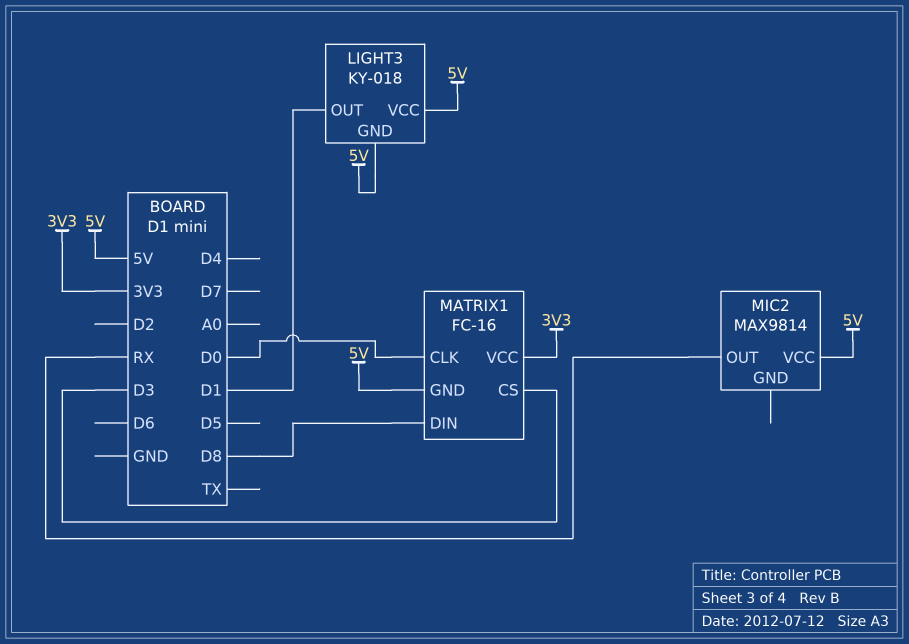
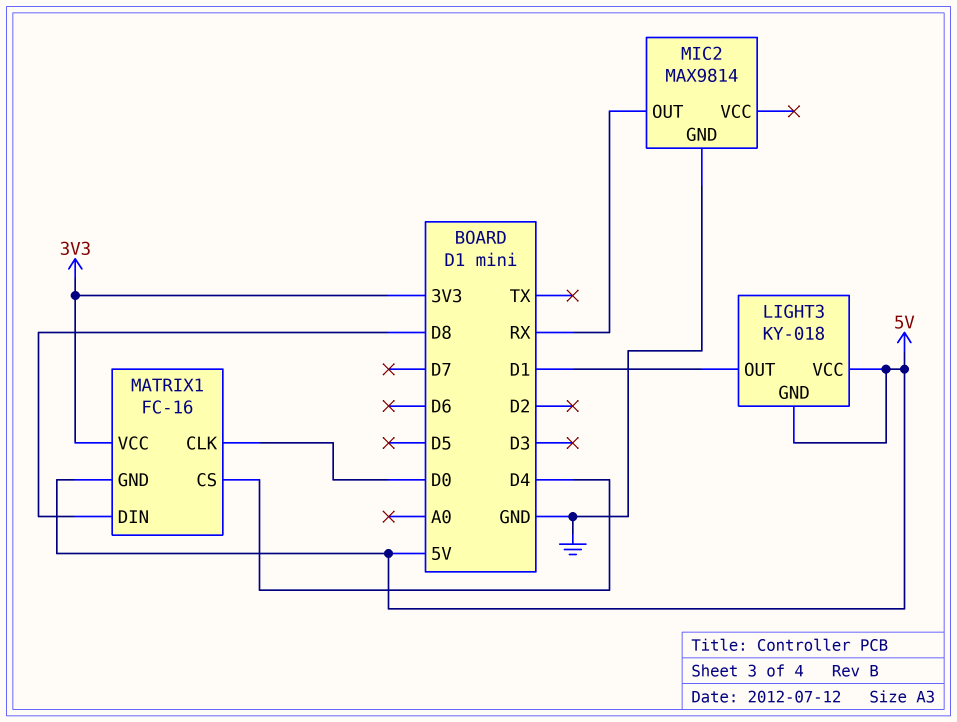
MATRIX1 pin CS: D3 -> D4
MIC2 pin GND: none -> GND
MIC2 pin VCC: 5V -> none

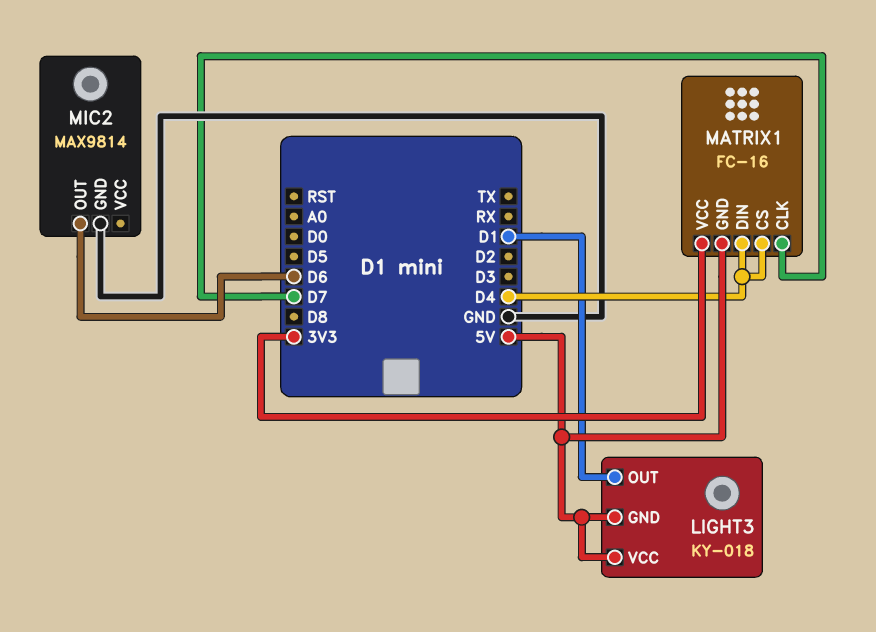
MATRIX1 pin CLK: D0 -> D7
MATRIX1 pin DIN: D8 -> D4
MIC2 pin OUT: RX -> D6

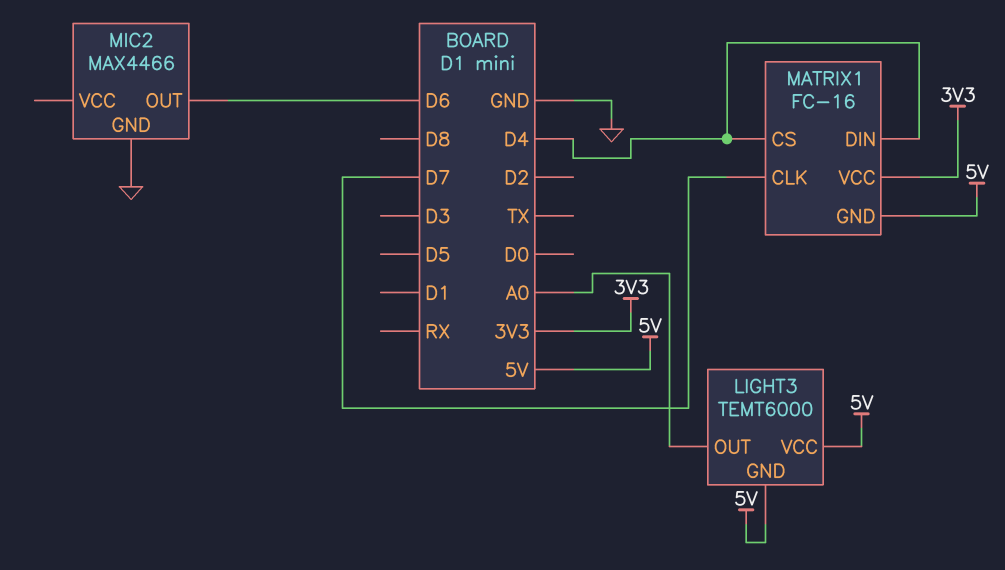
LIGHT3: KY-018 -> TEMT6000
LIGHT3 pin OUT: D1 -> A0
MIC2: MAX9814 -> MAX4466

